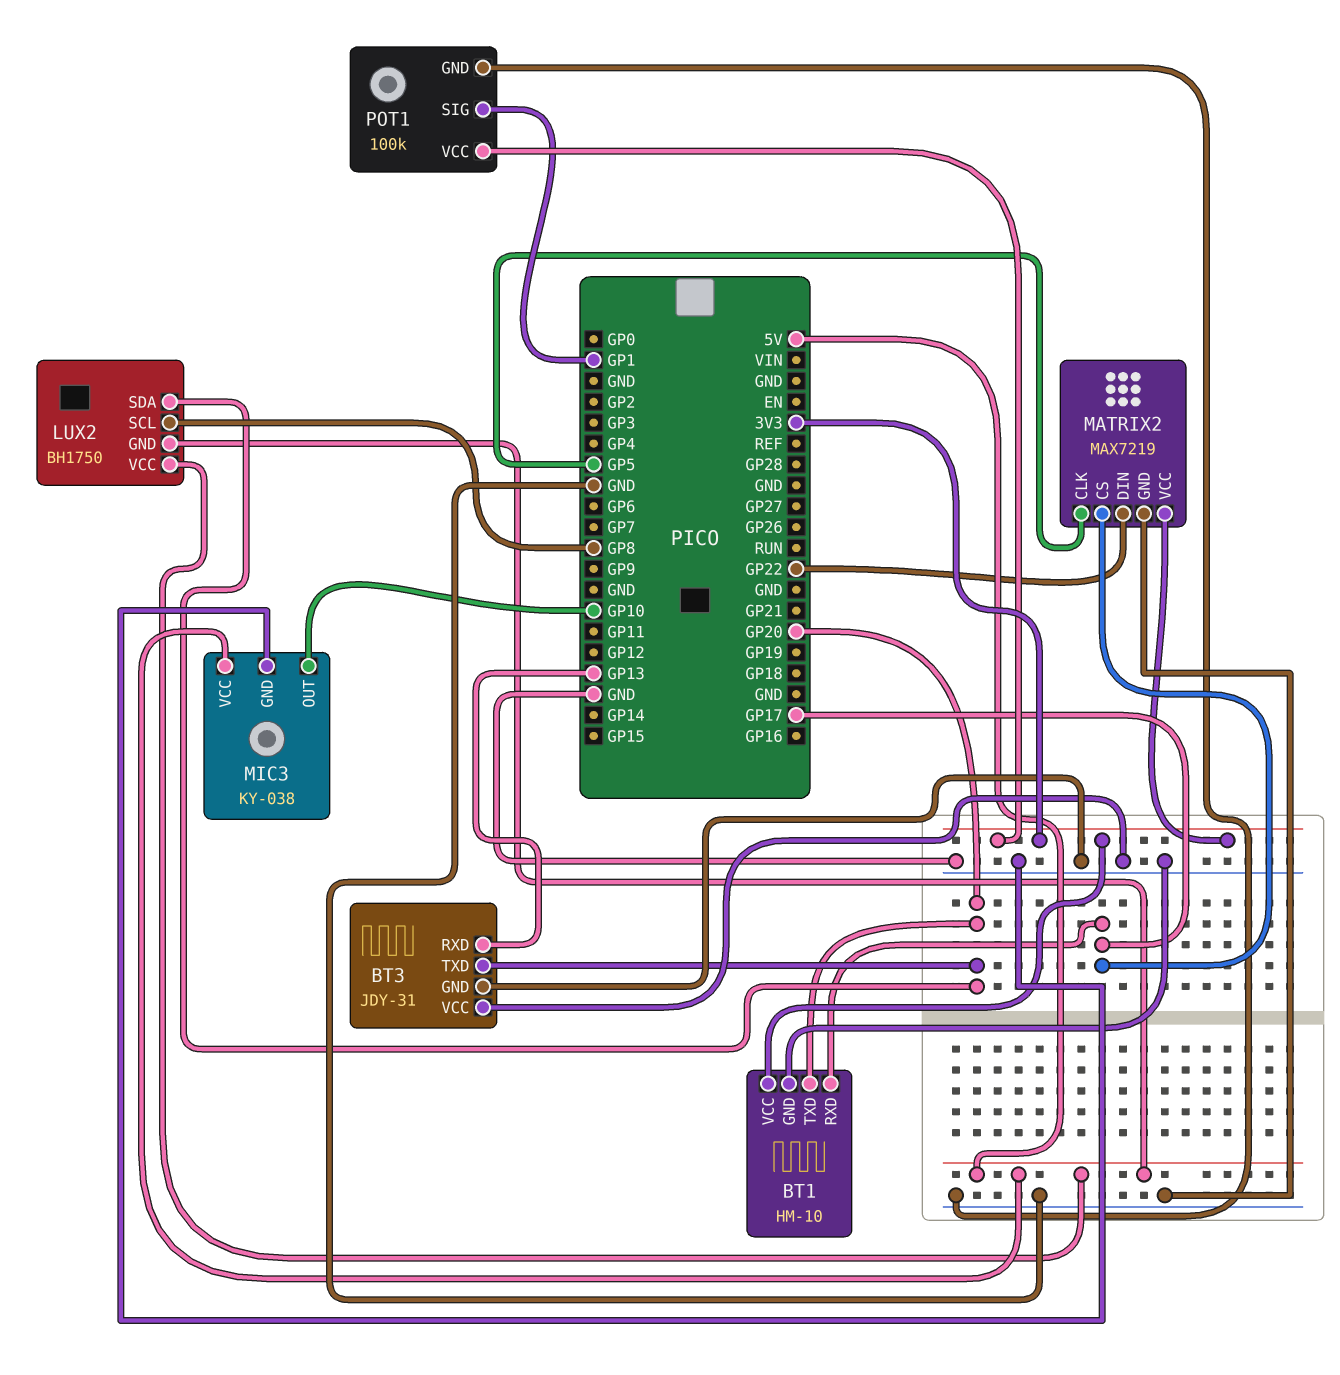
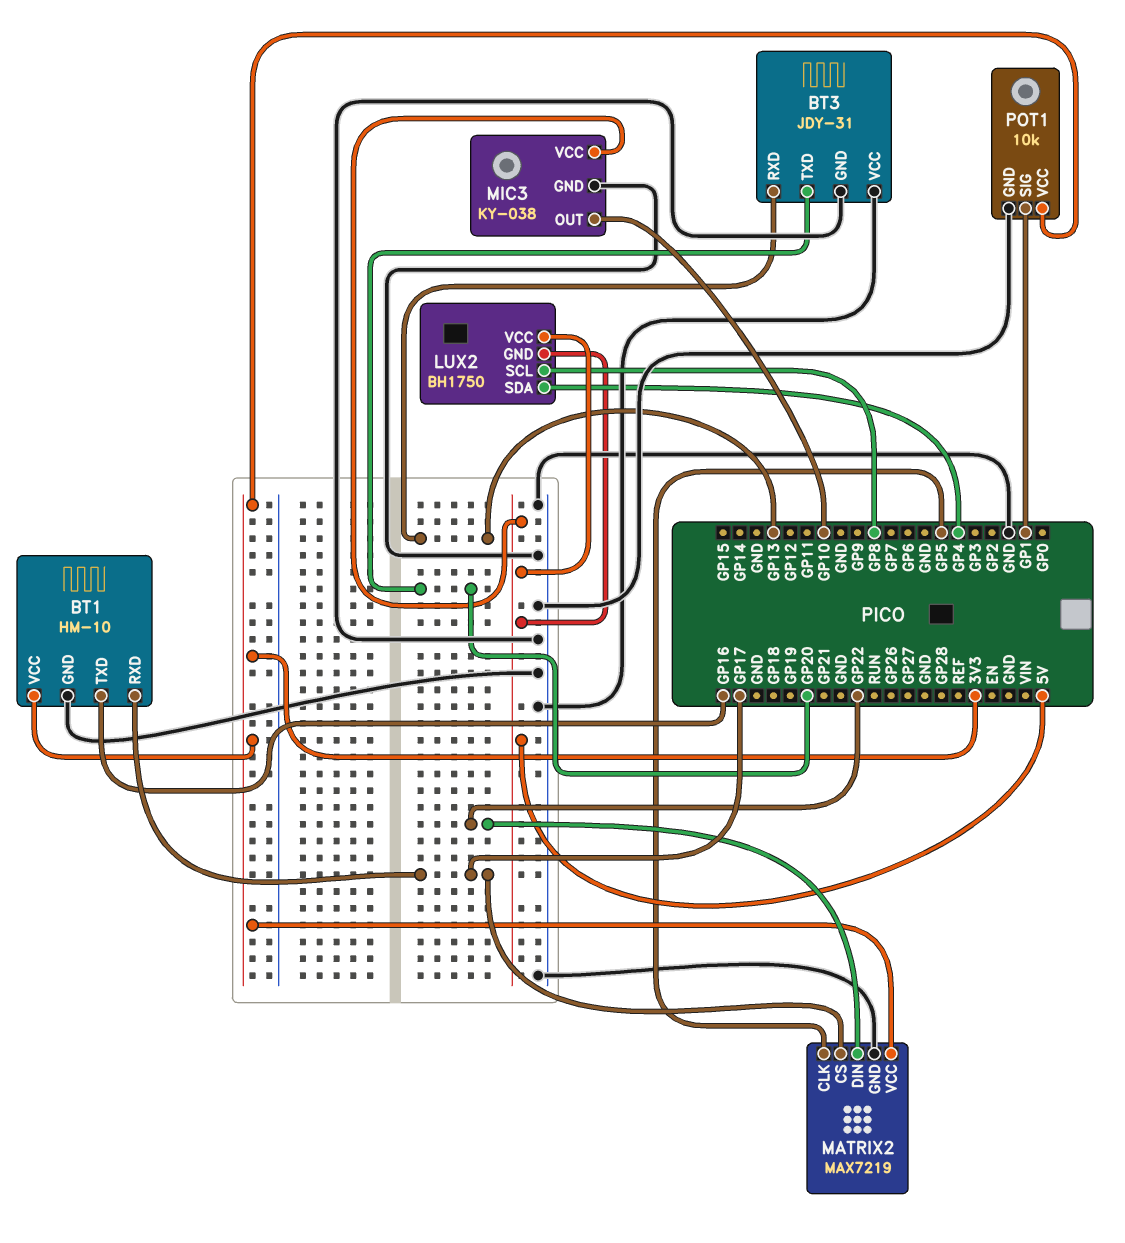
BT1 pin TXD: GP20 -> GP16
LUX2 pin SDA: GP20 -> GP4
POT1: 100k -> 10k

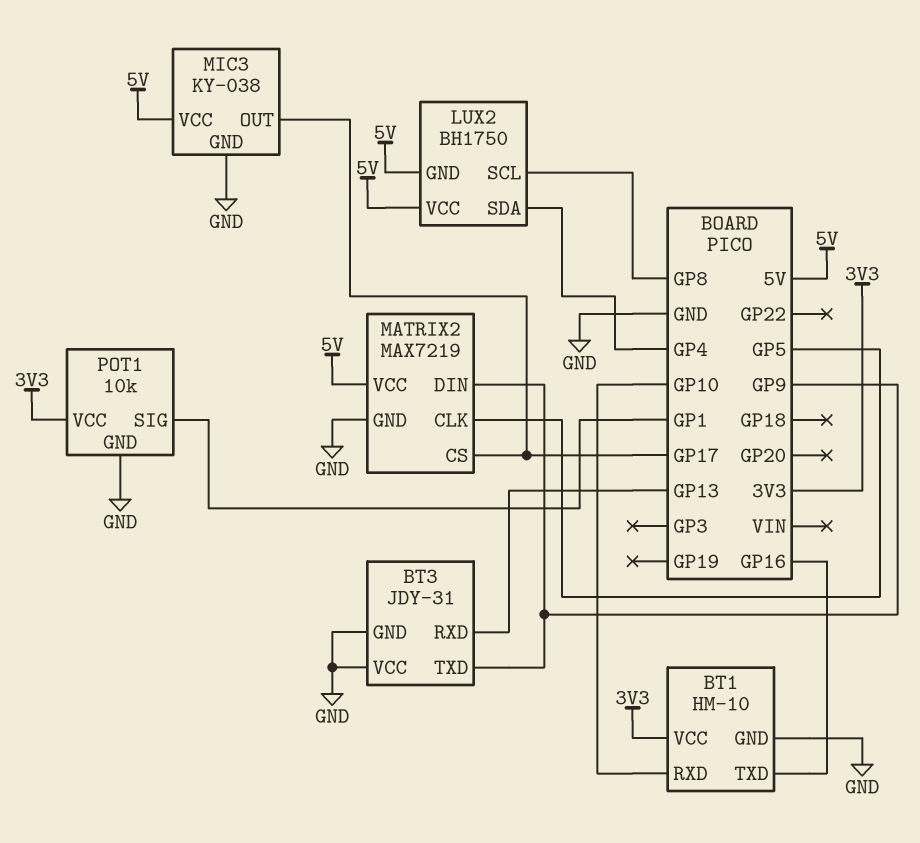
BT1 pin RXD: GP17 -> GP10
BT3 pin TXD: GP20 -> GP9
MATRIX2 pin DIN: GP22 -> GP9
MATRIX2 pin VCC: 3V3 -> 5V
MIC3 pin OUT: GP10 -> GP17

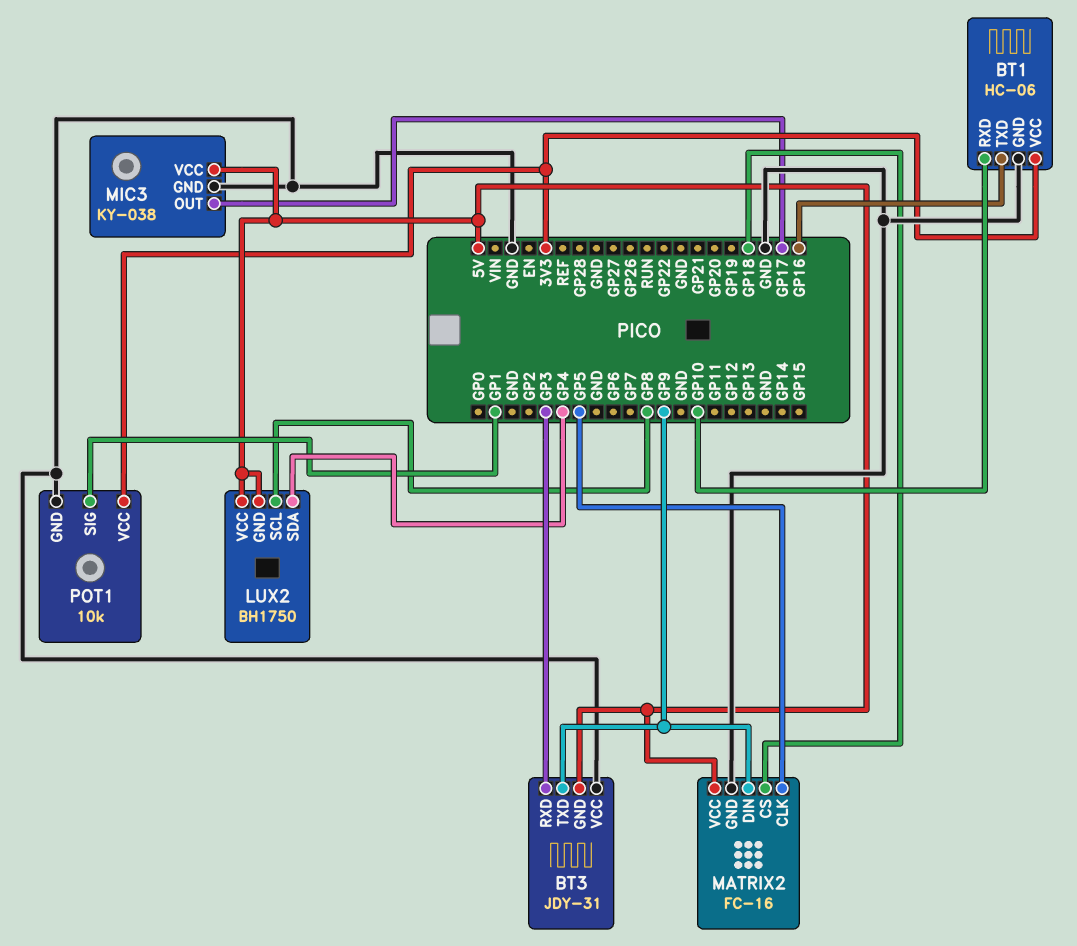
BT1: HM-10 -> HC-06
BT3 pin GND: GND -> 5V
BT3 pin RXD: GP13 -> GP3
MATRIX2: MAX7219 -> FC-16
MATRIX2 pin CS: GP17 -> GP18

